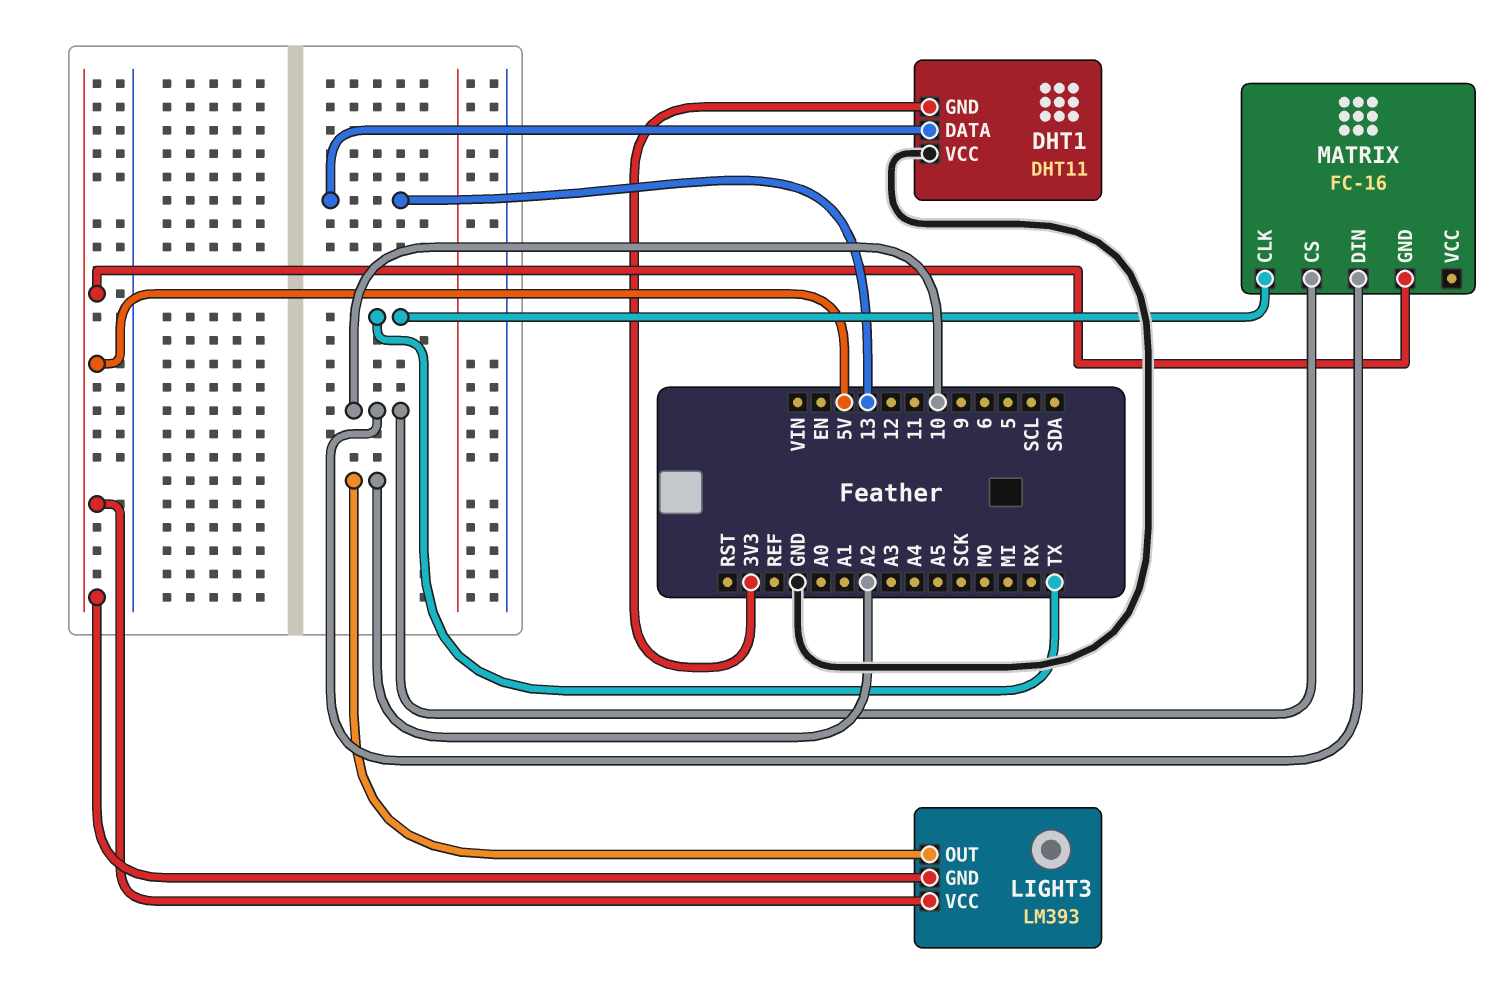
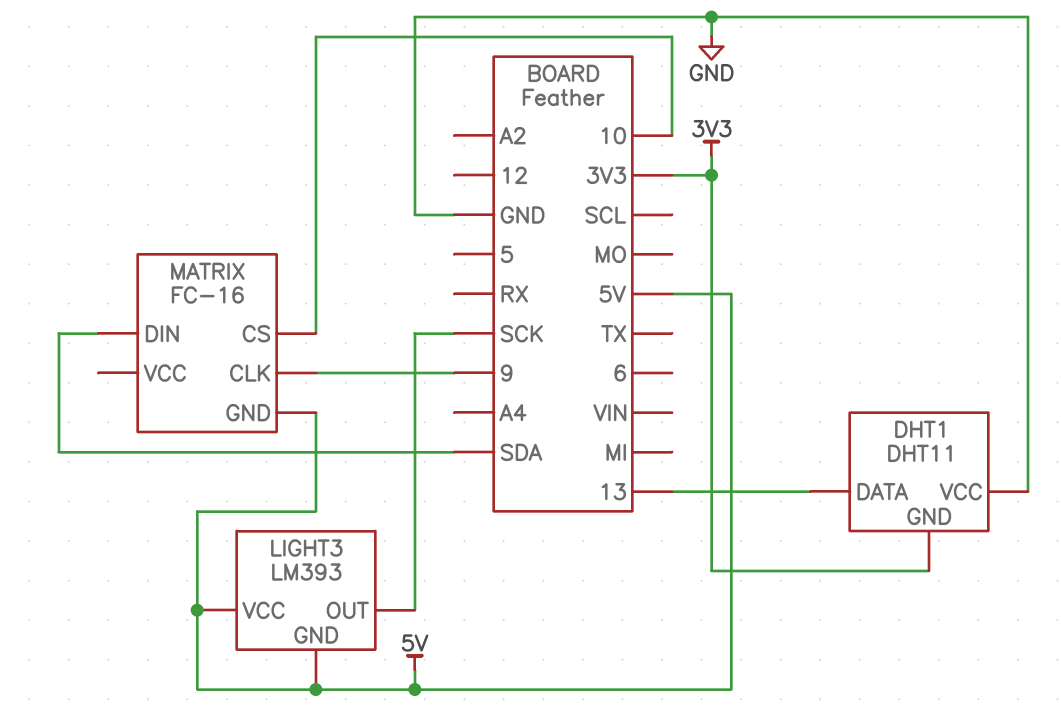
LIGHT3 pin OUT: A2 -> SCK
MATRIX pin CLK: TX -> 9
MATRIX pin DIN: 10 -> SDA

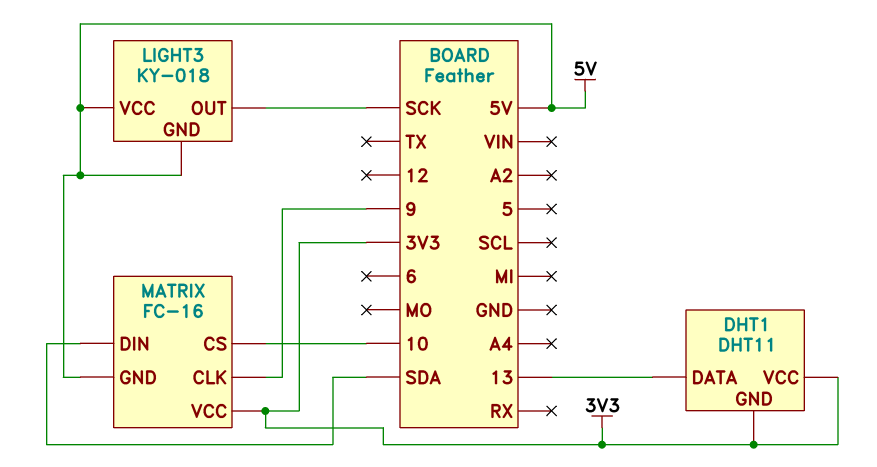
DHT1 pin VCC: GND -> 3V3
LIGHT3: LM393 -> KY-018
MATRIX pin VCC: none -> 3V3

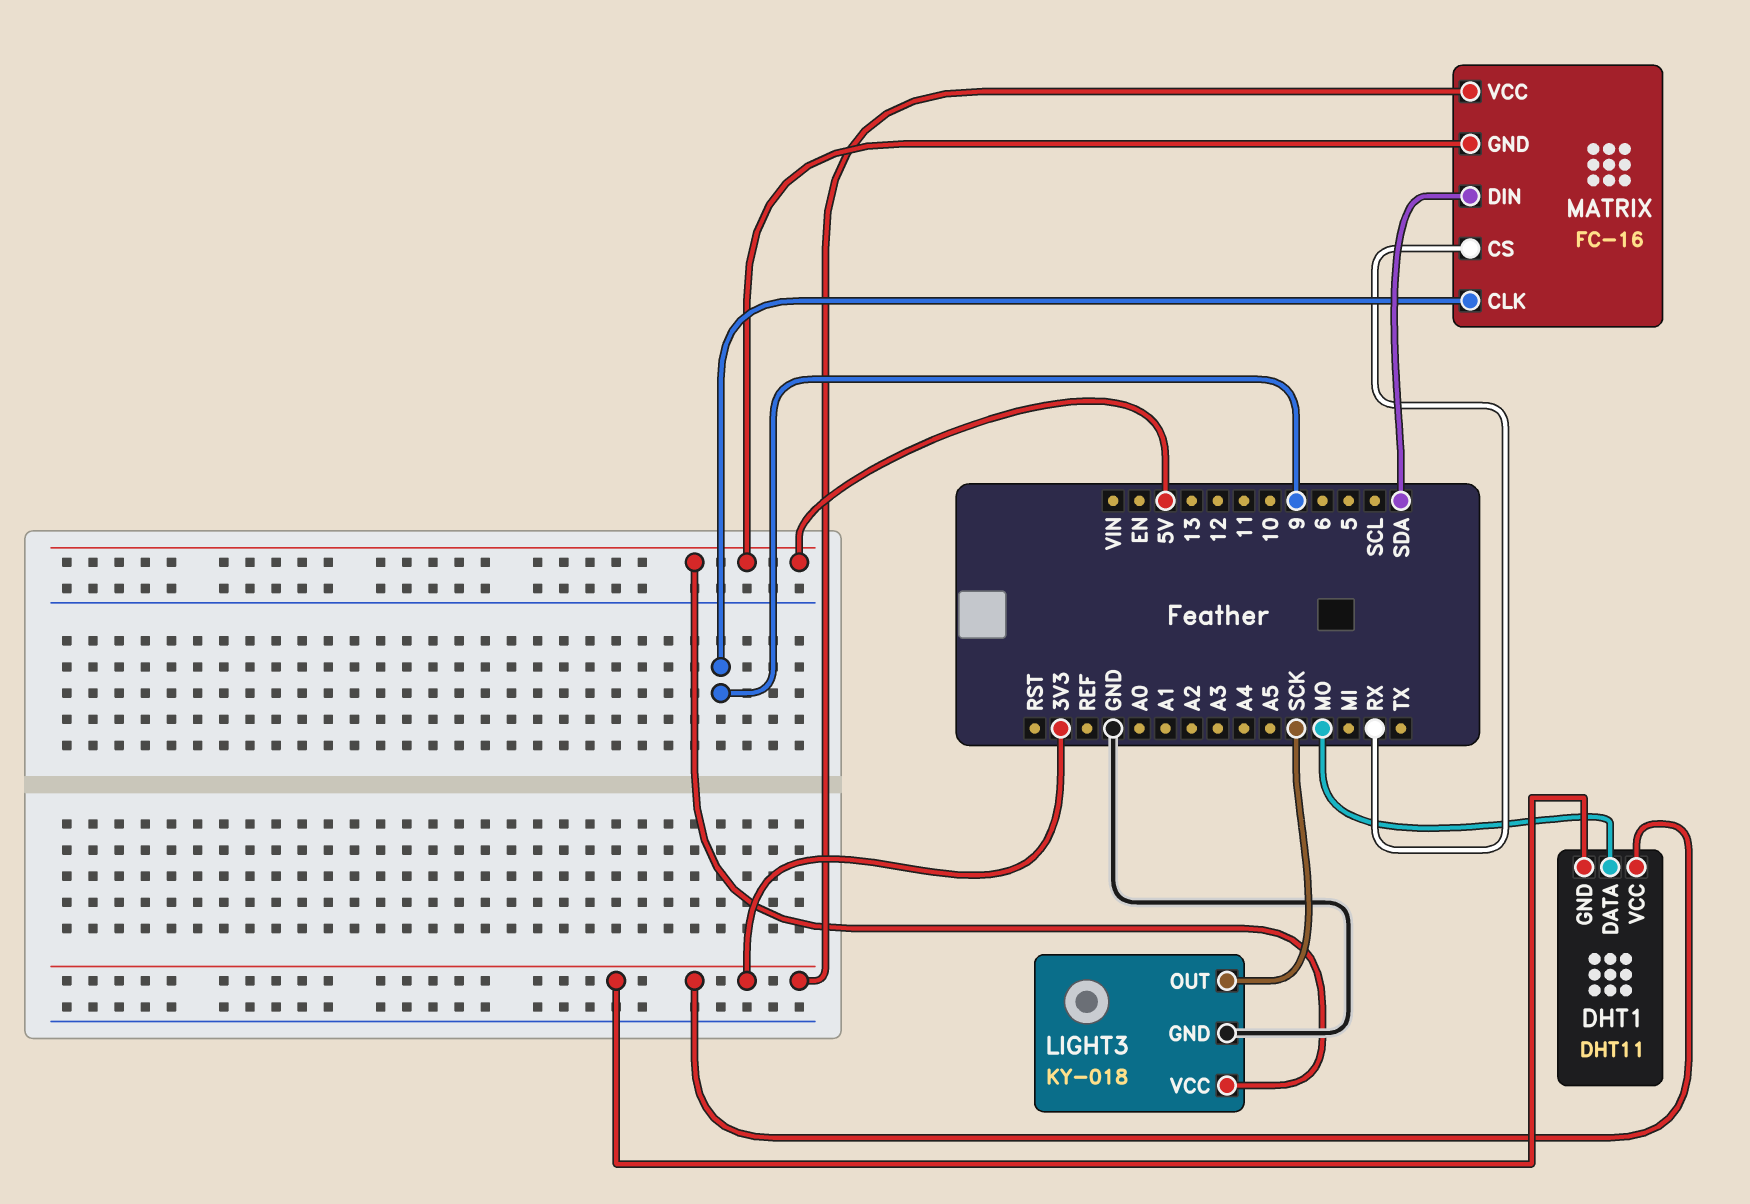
DHT1 pin DATA: 13 -> MO
LIGHT3 pin GND: 5V -> GND
MATRIX pin CS: 10 -> RX

